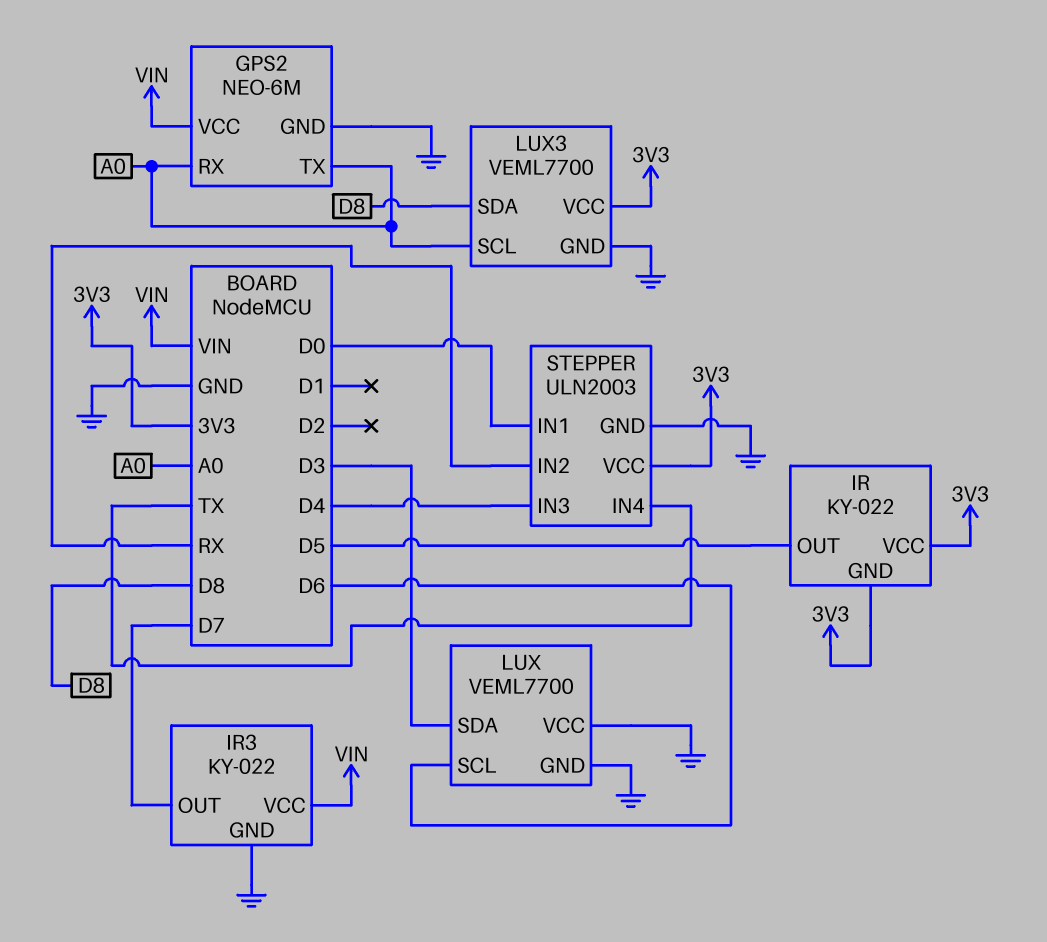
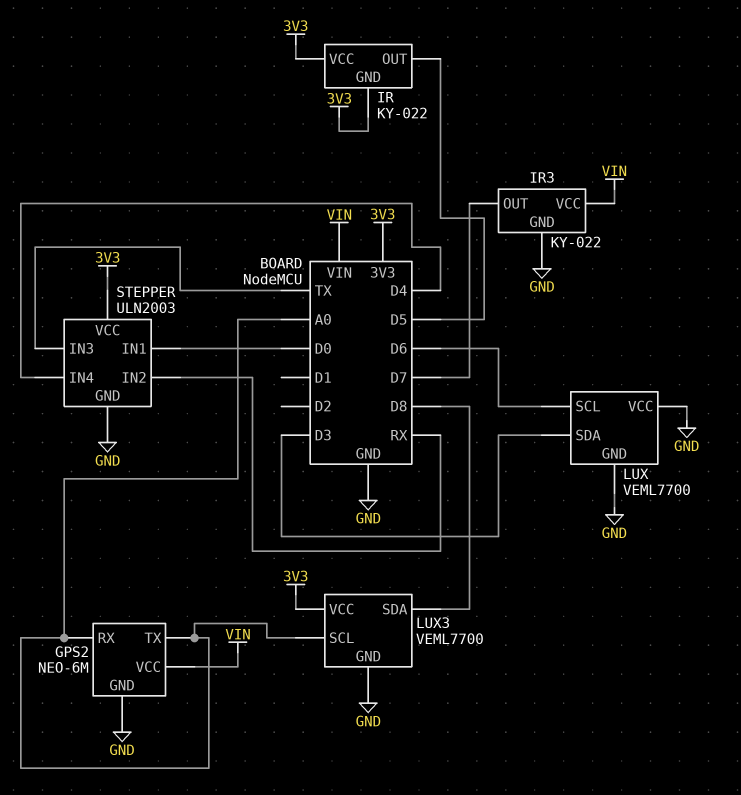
STEPPER pin IN3: D4 -> TX
STEPPER pin IN4: TX -> D4

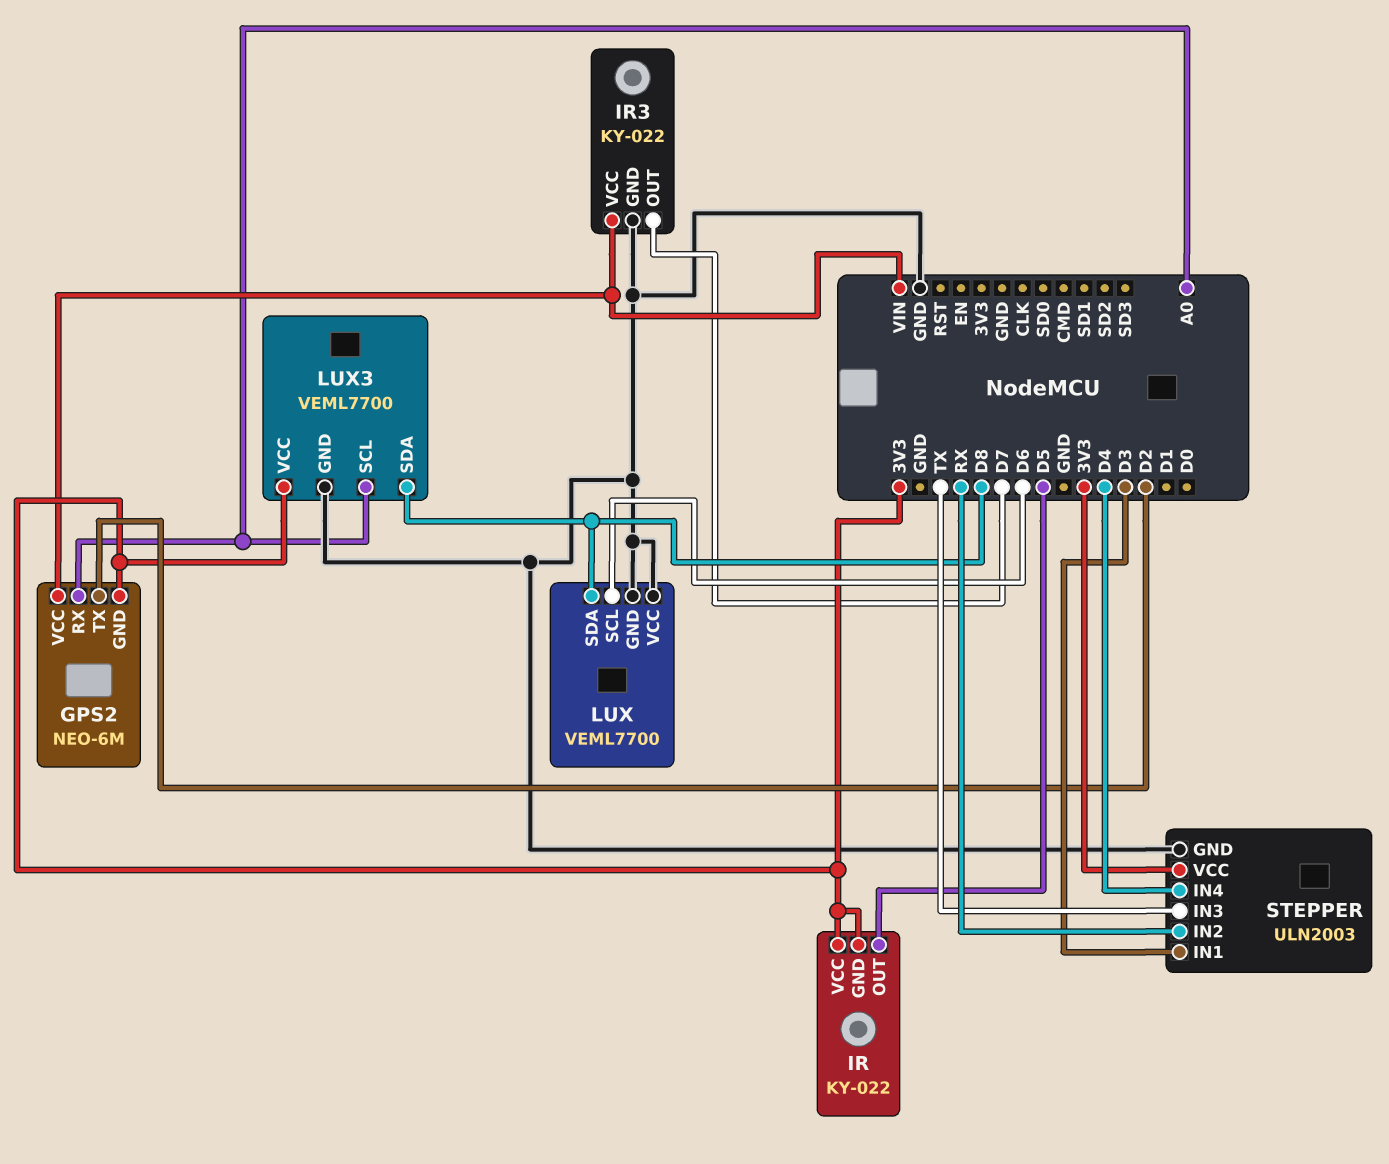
GPS2 pin GND: GND -> 3V3
GPS2 pin TX: A0 -> D2
LUX pin SDA: D3 -> D8
STEPPER pin IN1: D0 -> D3

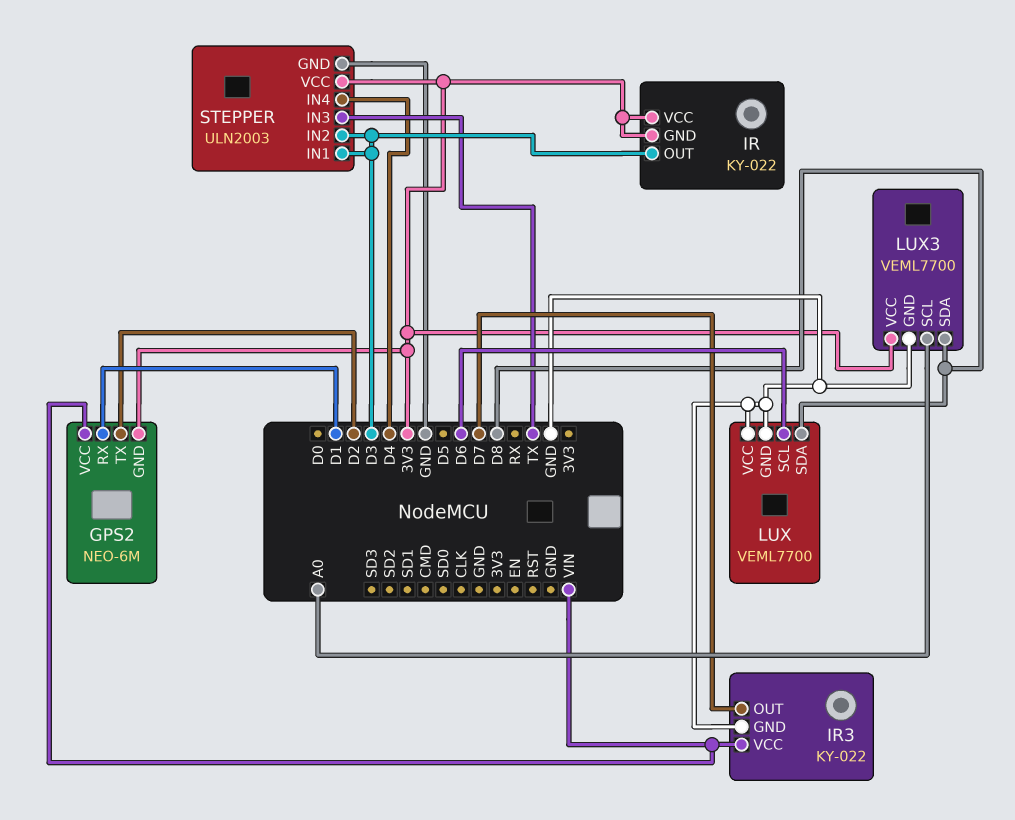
GPS2 pin RX: A0 -> D1
IR pin OUT: D5 -> D3
STEPPER pin IN2: RX -> D3

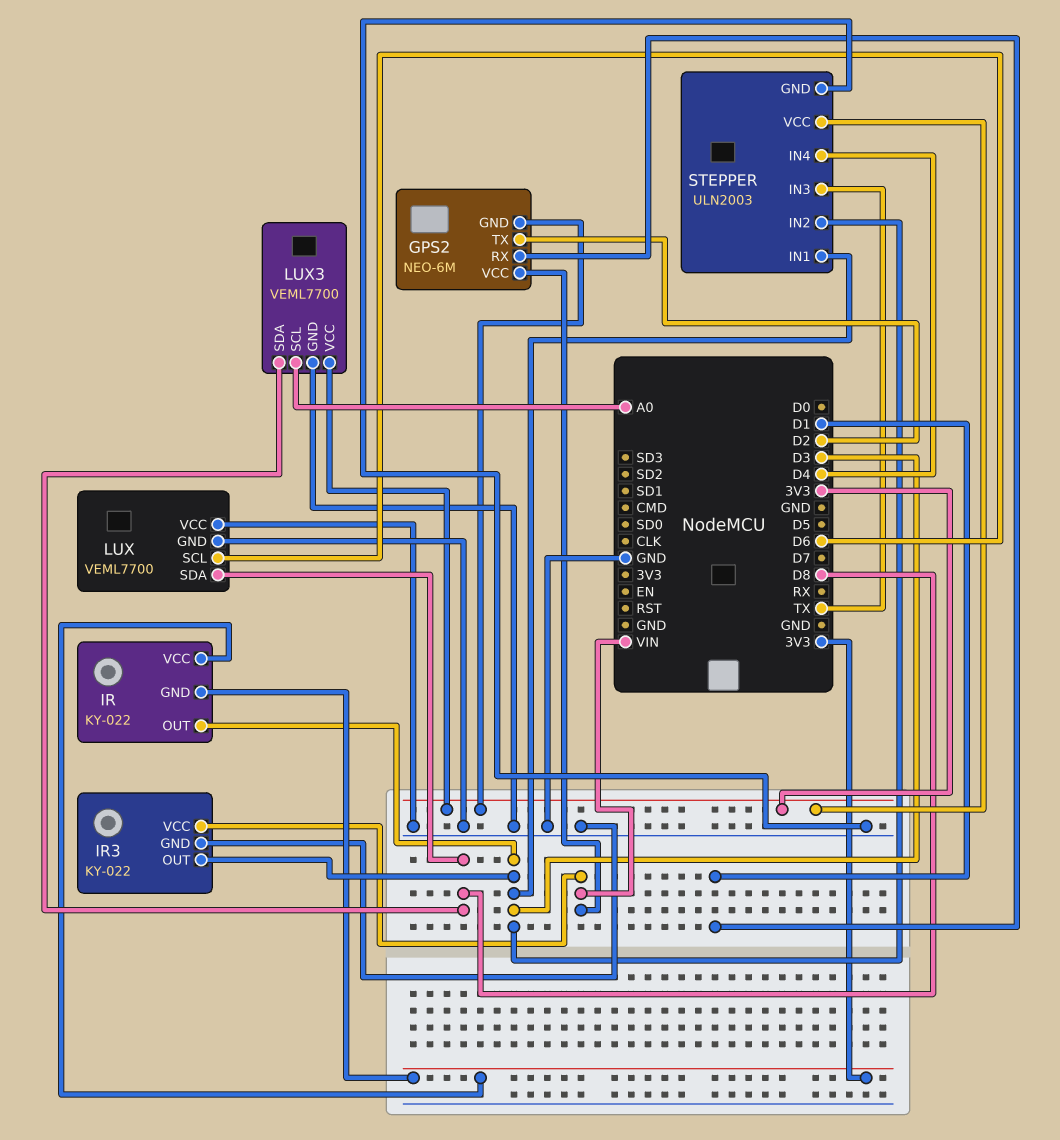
IR3 pin OUT: D7 -> D3

